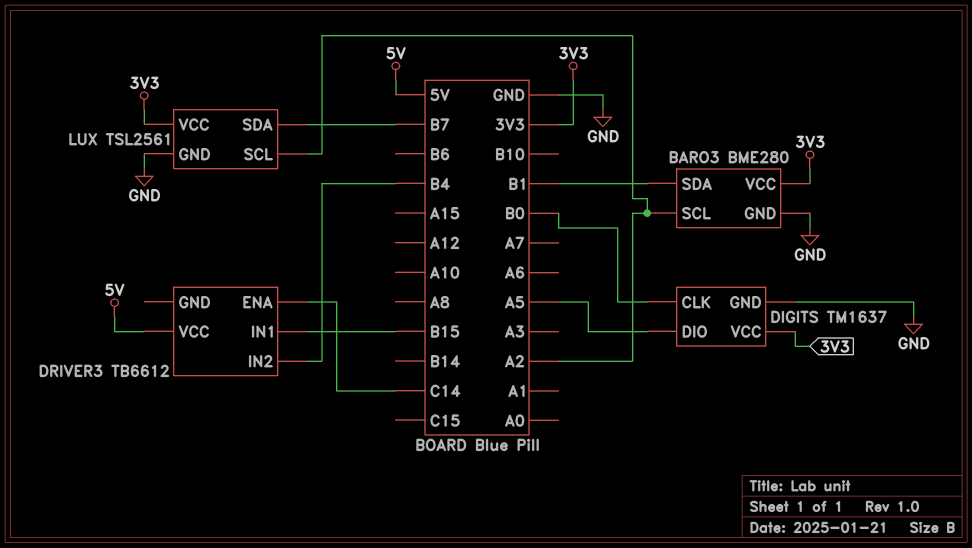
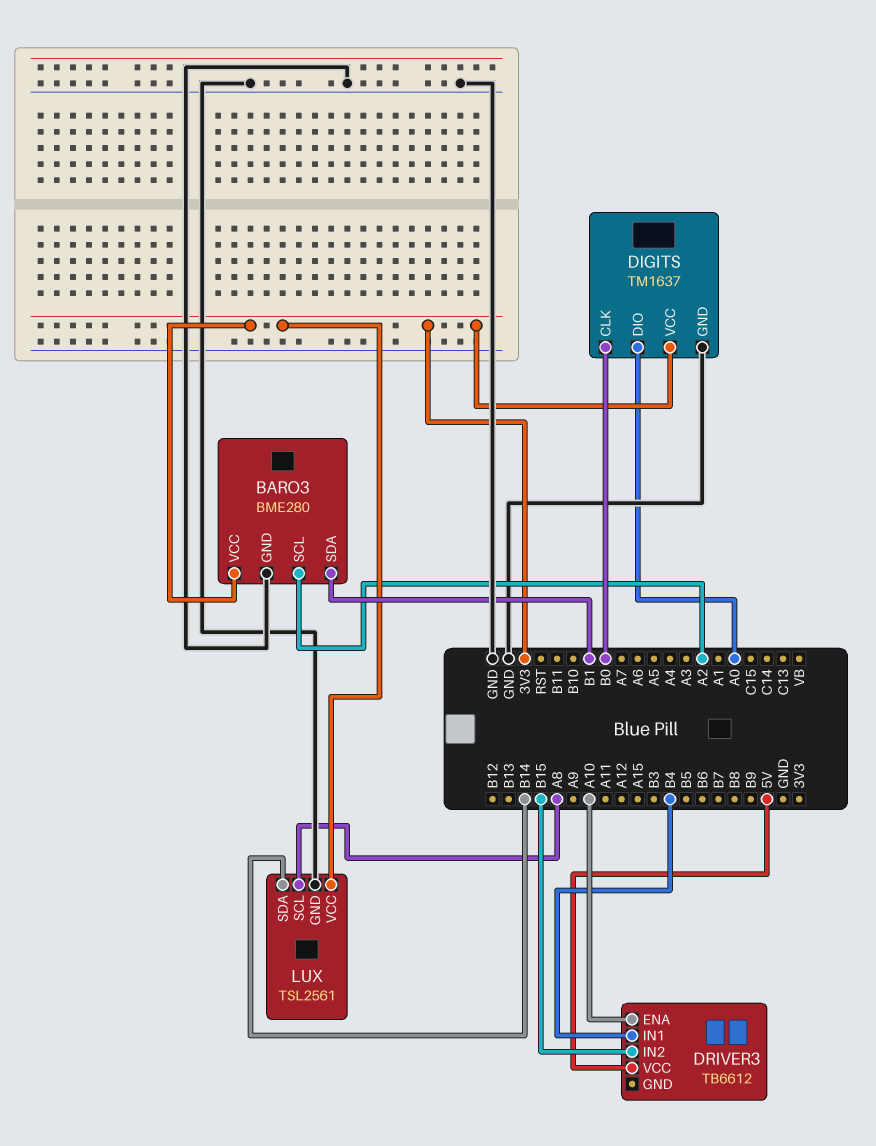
DIGITS pin DIO: A5 -> A0
DRIVER3 pin ENA: C14 -> A10
DRIVER3 pin IN1: B15 -> B4
DRIVER3 pin IN2: B4 -> B15
LUX pin SCL: A2 -> A8
LUX pin SDA: B7 -> B14

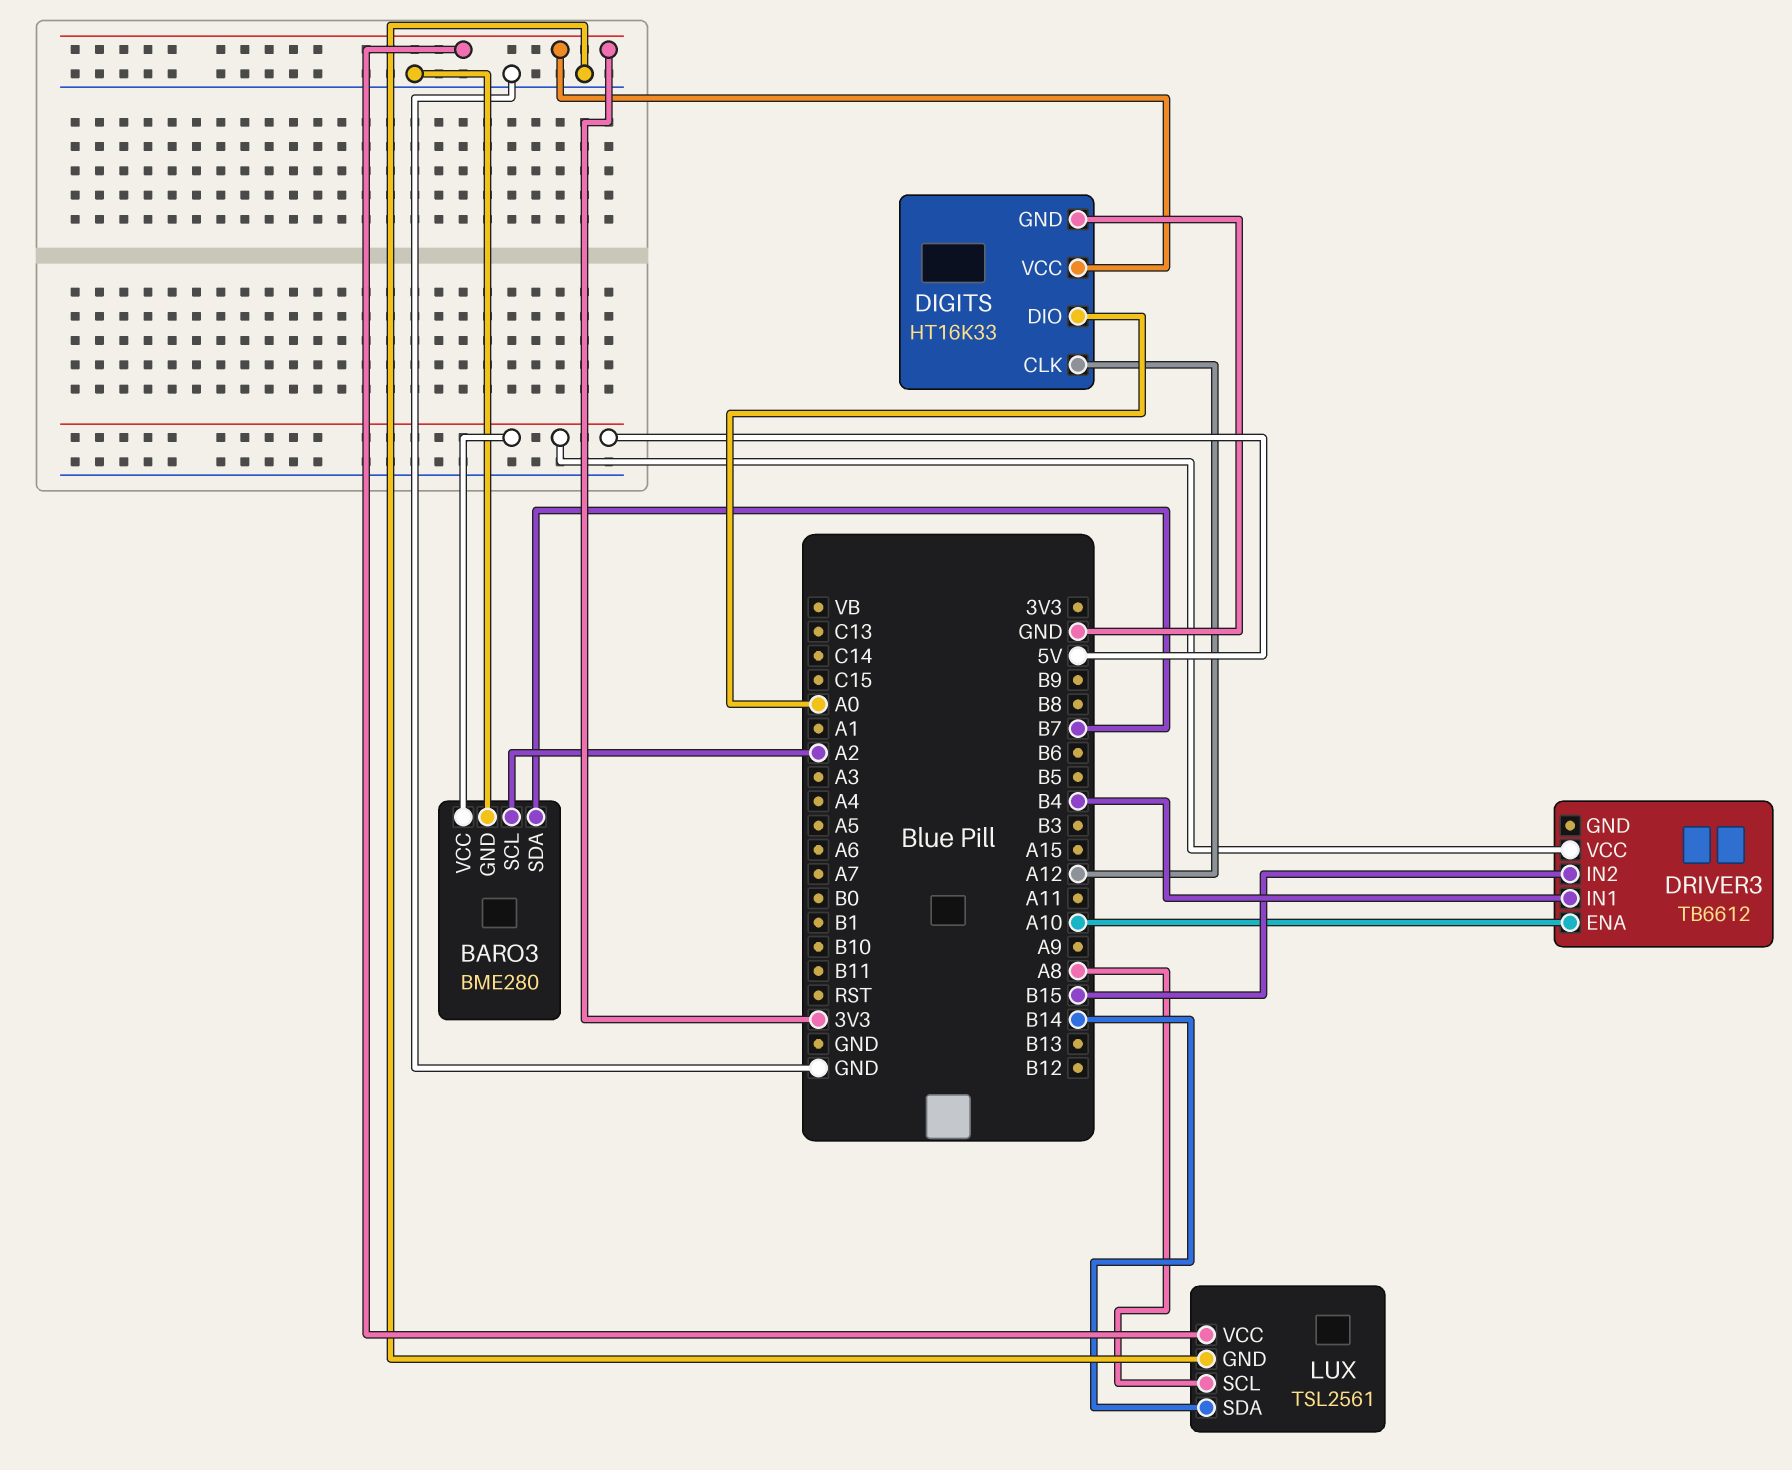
BARO3 pin SDA: B1 -> B7
BARO3 pin VCC: 3V3 -> 5V
DIGITS: TM1637 -> HT16K33
DIGITS pin CLK: B0 -> A12

